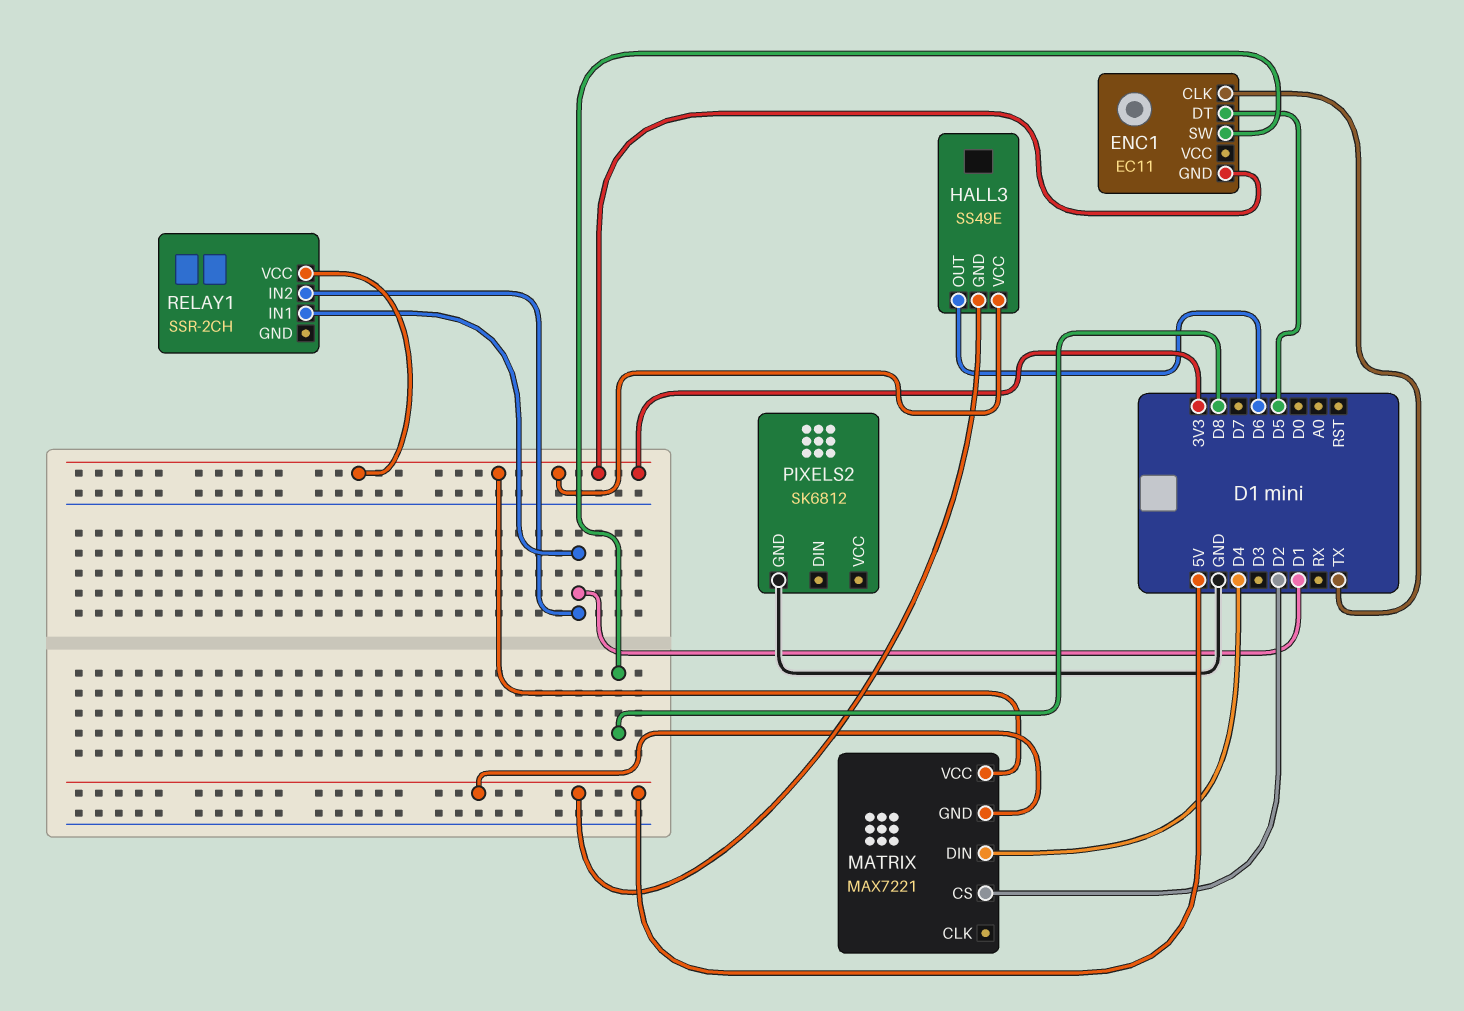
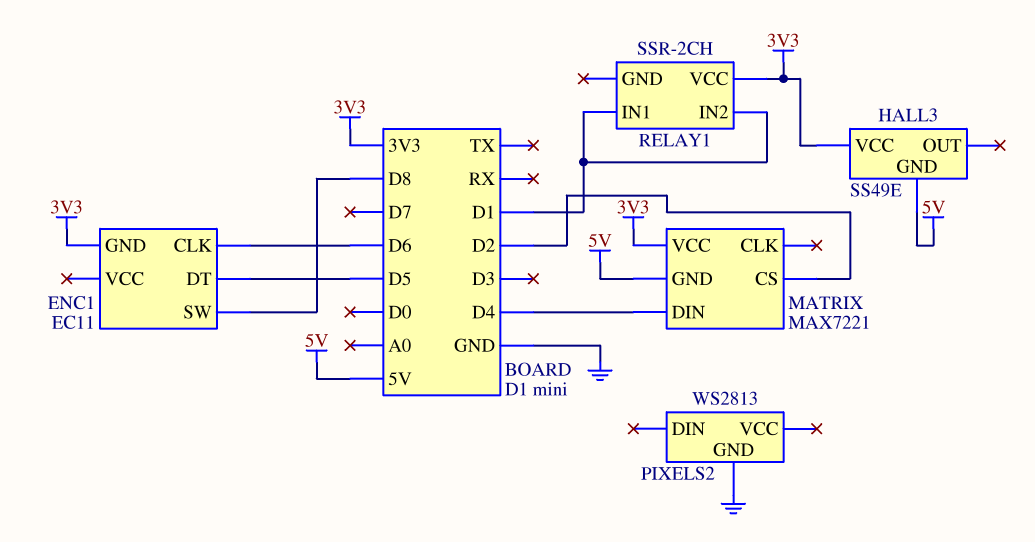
ENC1 pin CLK: TX -> D6
HALL3 pin OUT: D6 -> none
PIXELS2: SK6812 -> WS2813

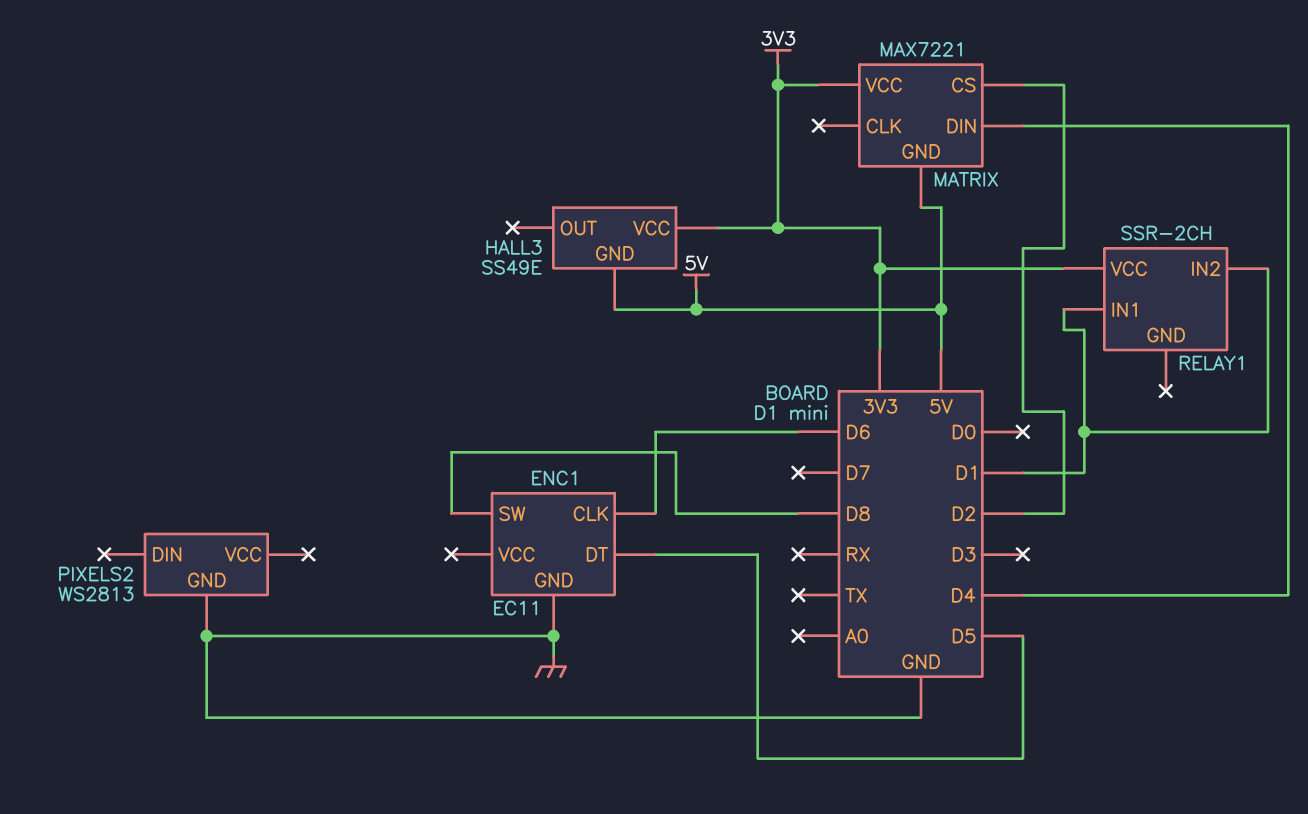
ENC1 pin GND: 3V3 -> GND

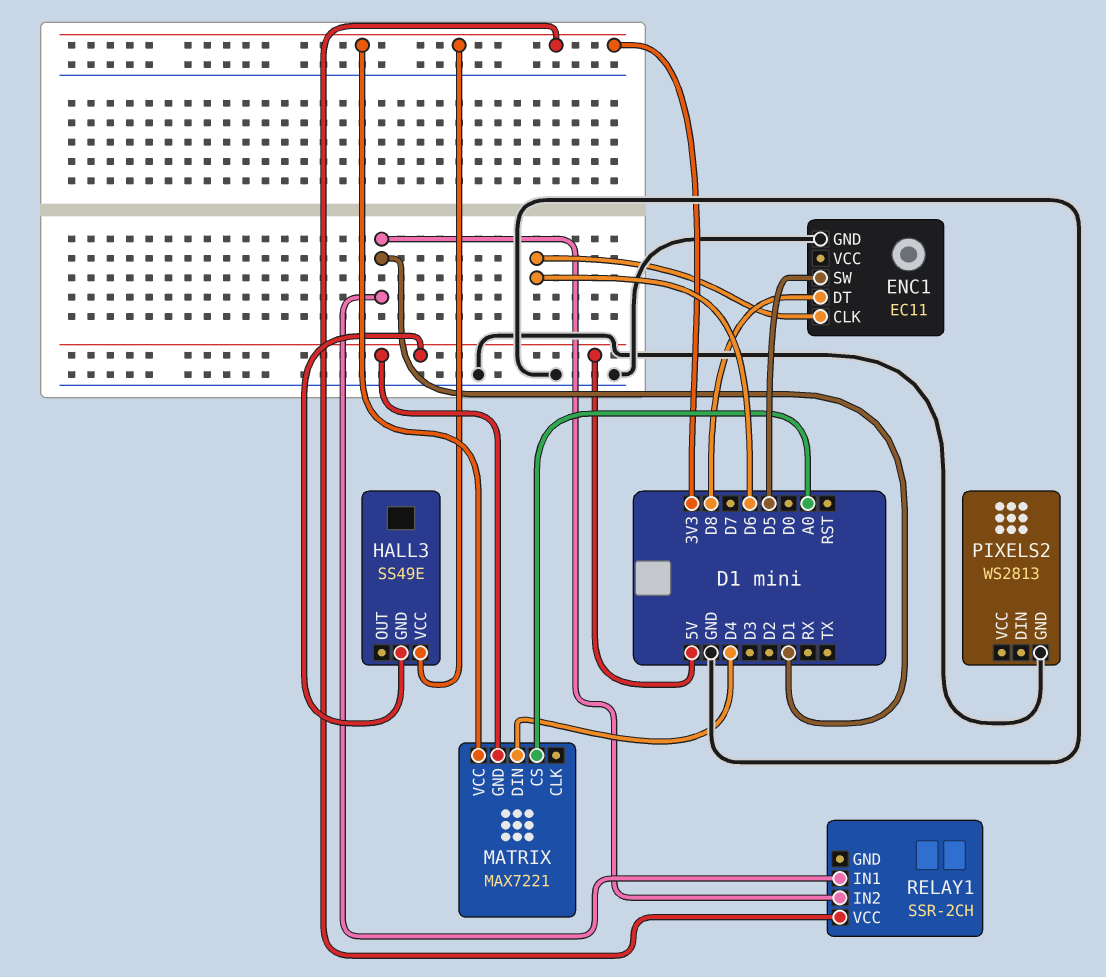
ENC1 pin DT: D5 -> D8
ENC1 pin SW: D8 -> D5
MATRIX pin CS: D2 -> A0

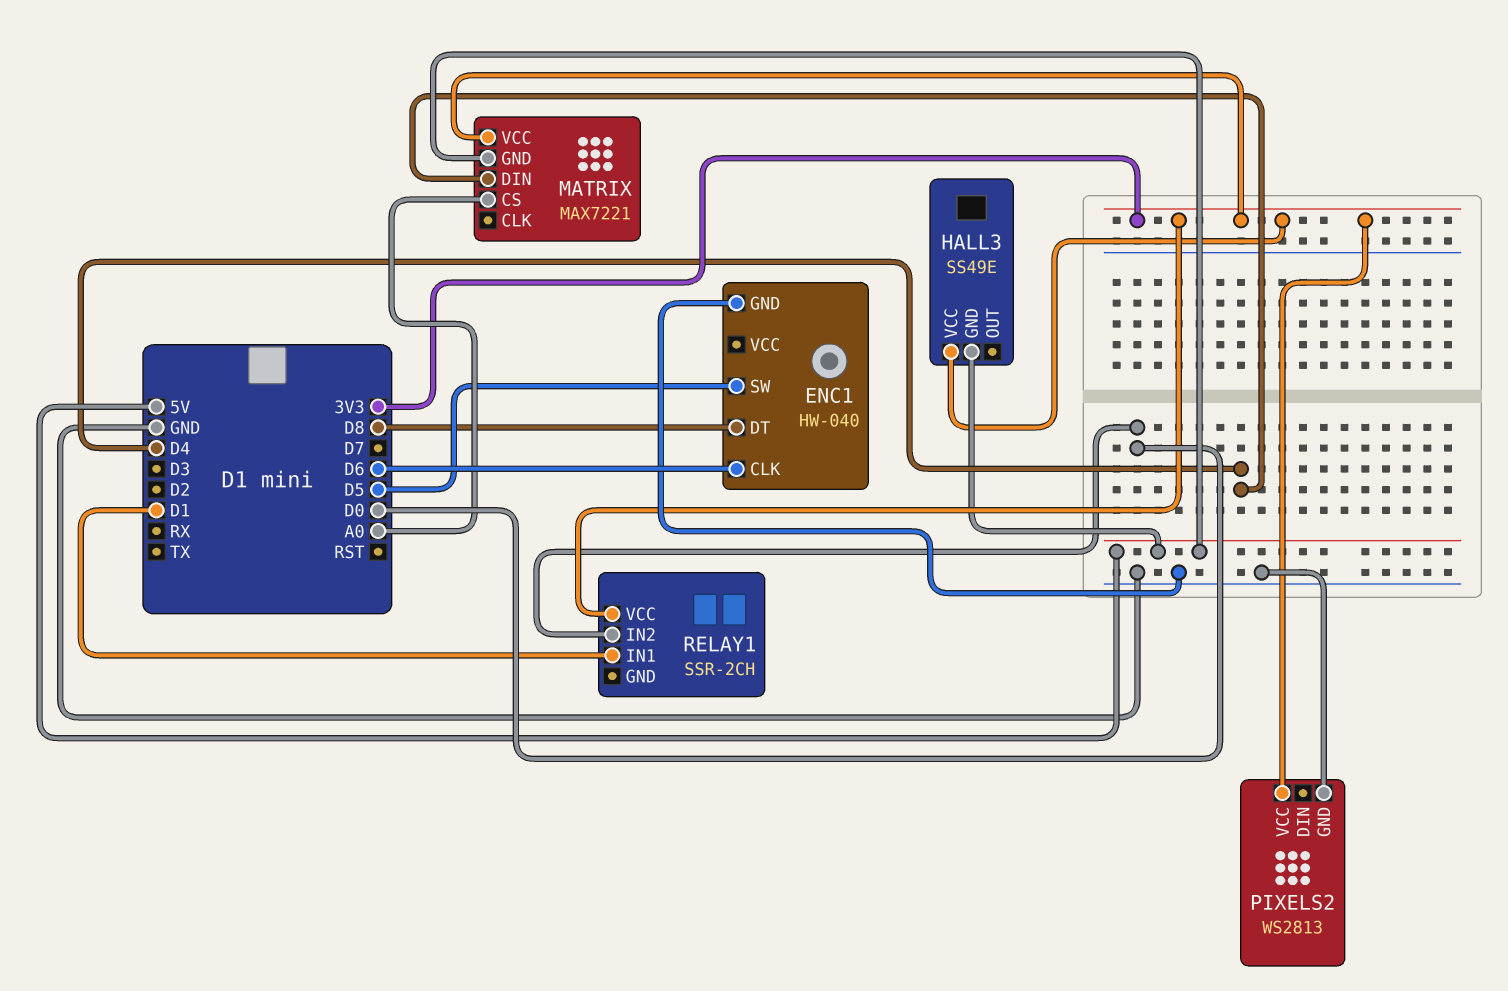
ENC1: EC11 -> HW-040
PIXELS2 pin VCC: none -> 3V3
RELAY1 pin IN2: D1 -> D0

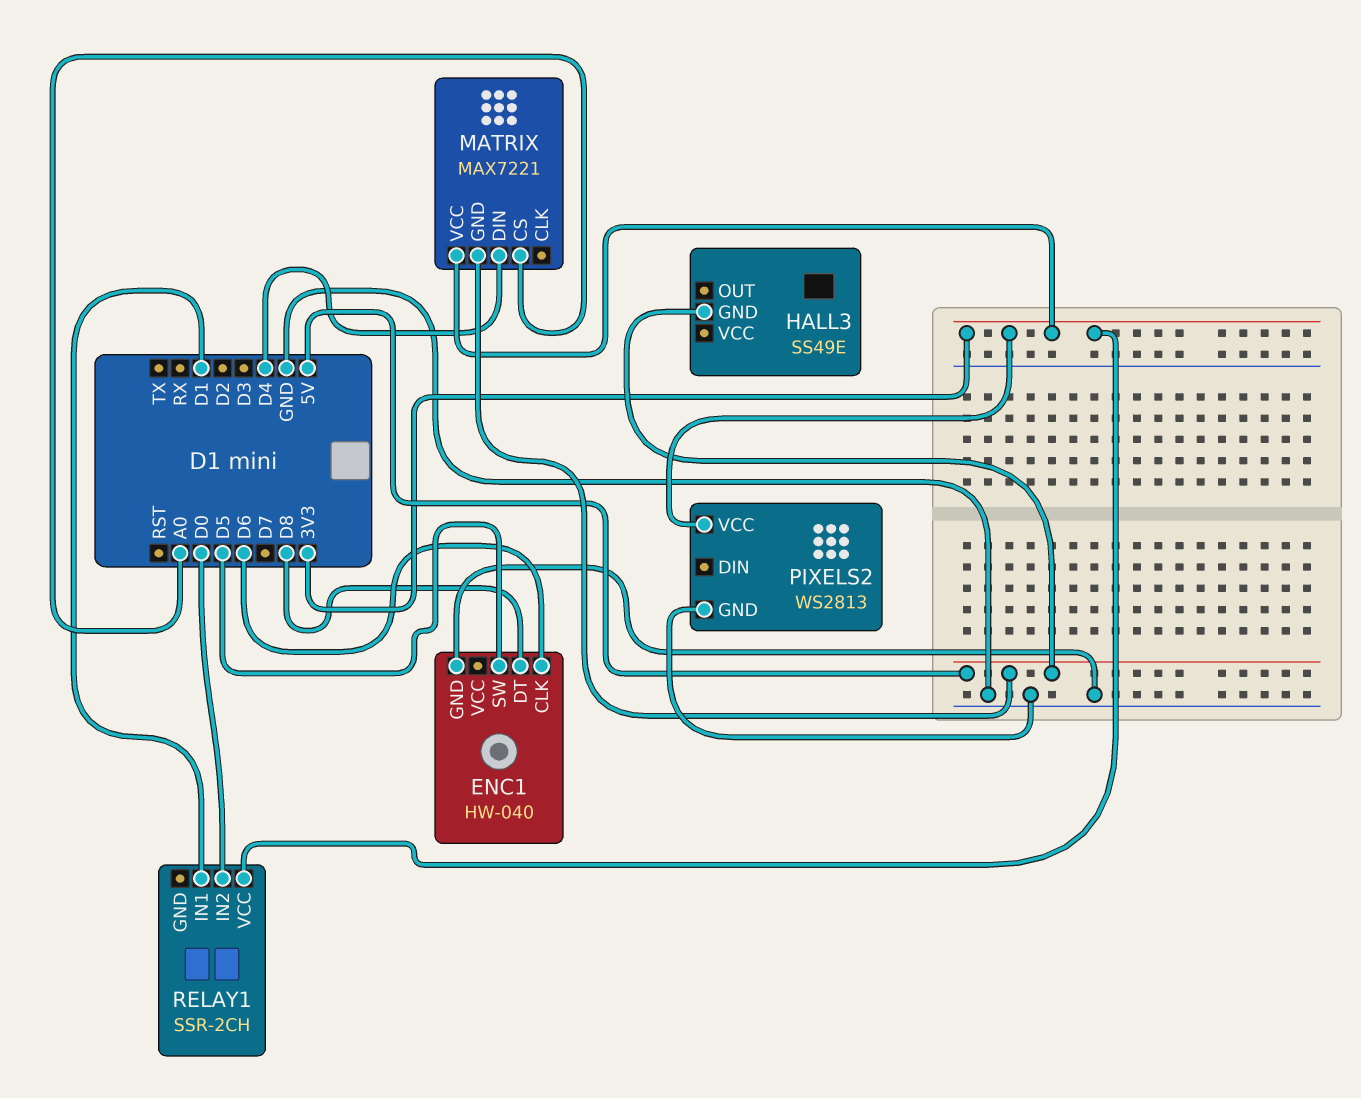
HALL3 pin VCC: 3V3 -> none

